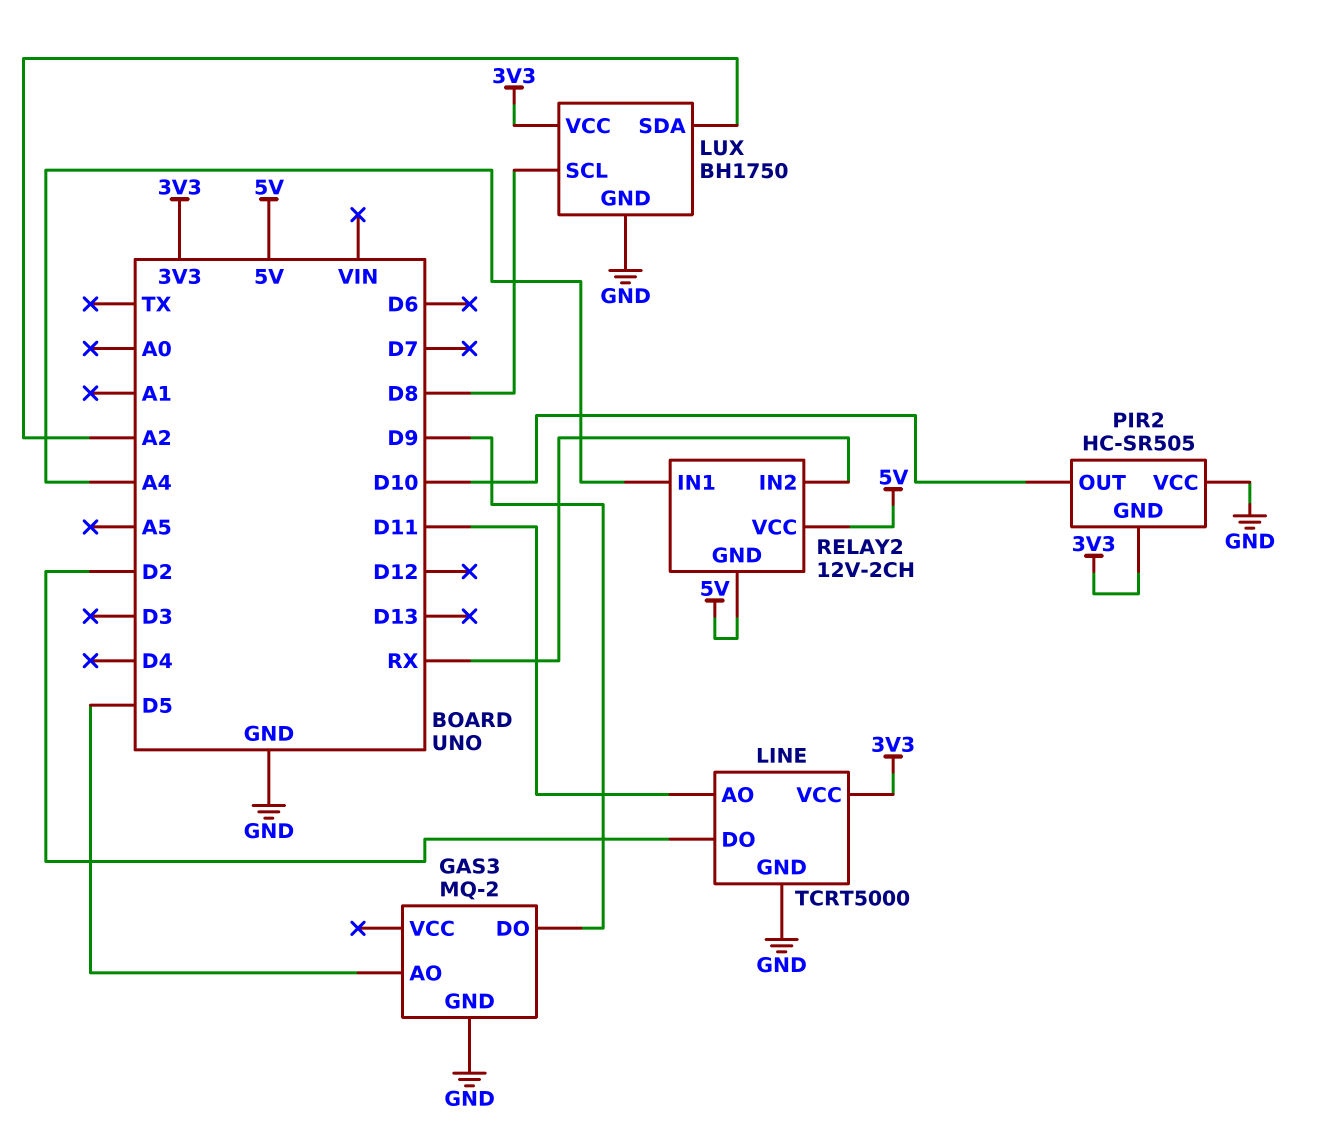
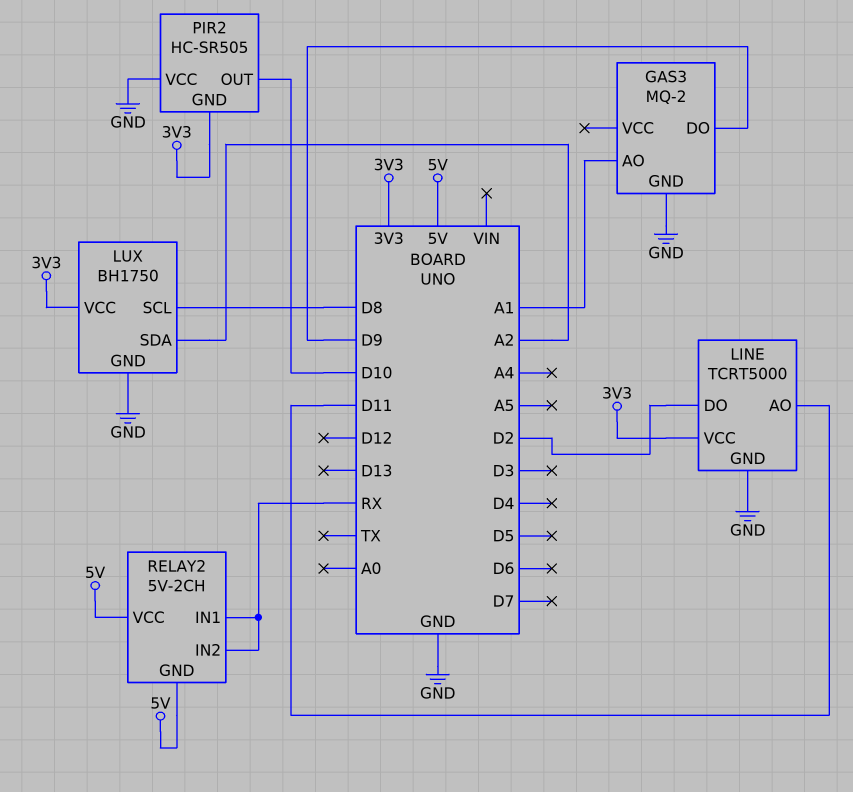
GAS3 pin AO: D5 -> A1
RELAY2: 12V-2CH -> 5V-2CH
RELAY2 pin IN1: A4 -> RX

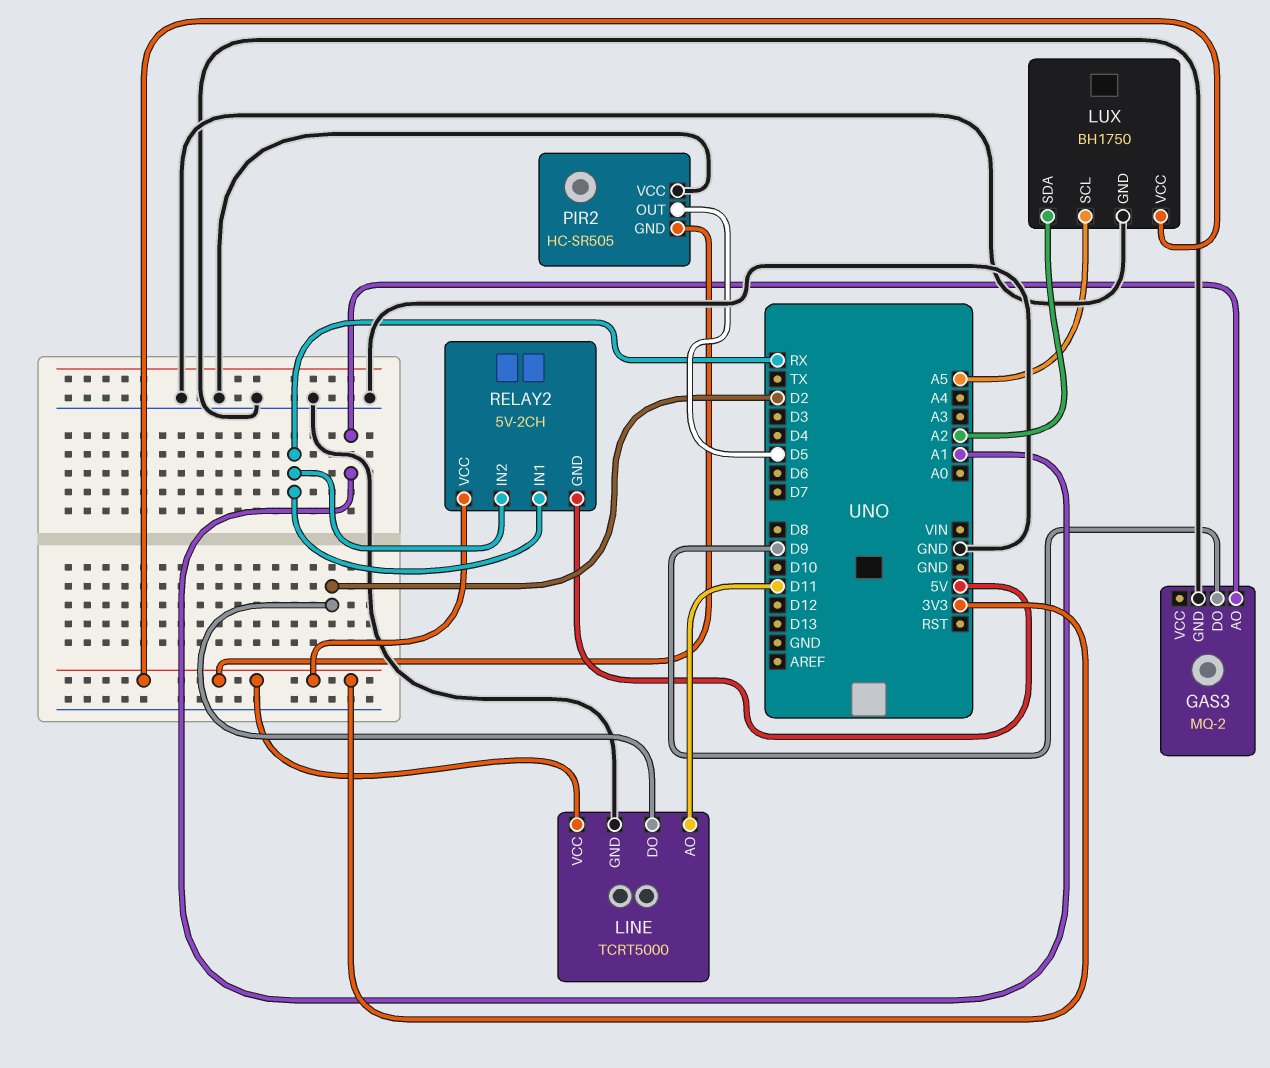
LUX pin SCL: D8 -> A5
PIR2 pin OUT: D10 -> D5
RELAY2 pin VCC: 5V -> 3V3

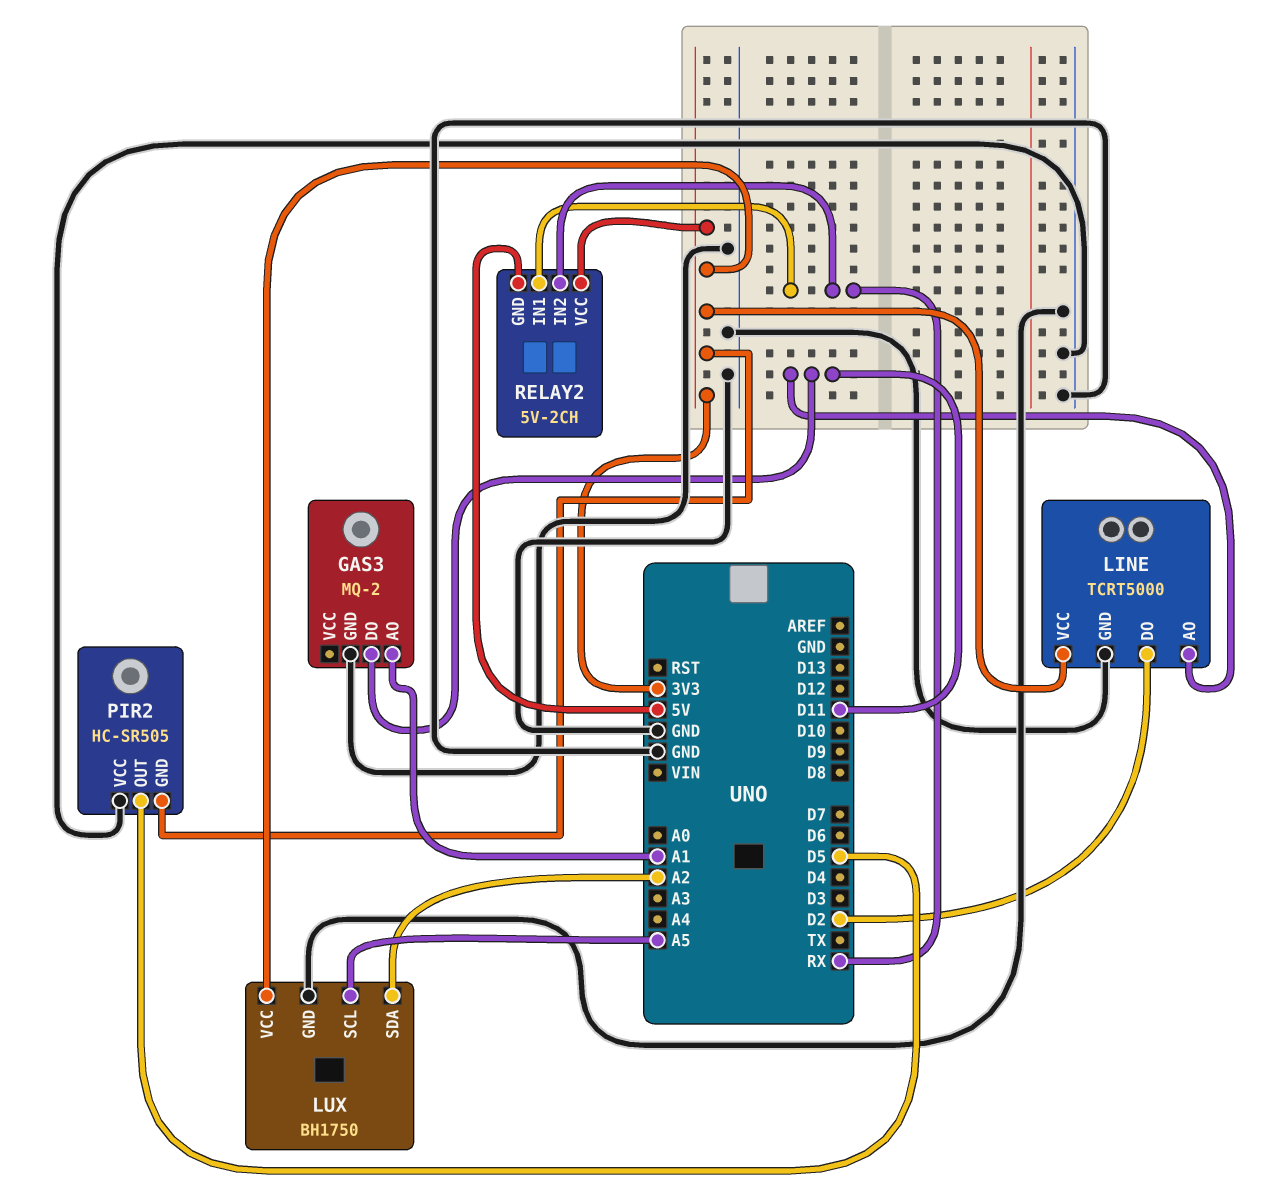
GAS3 pin DO: D9 -> D11

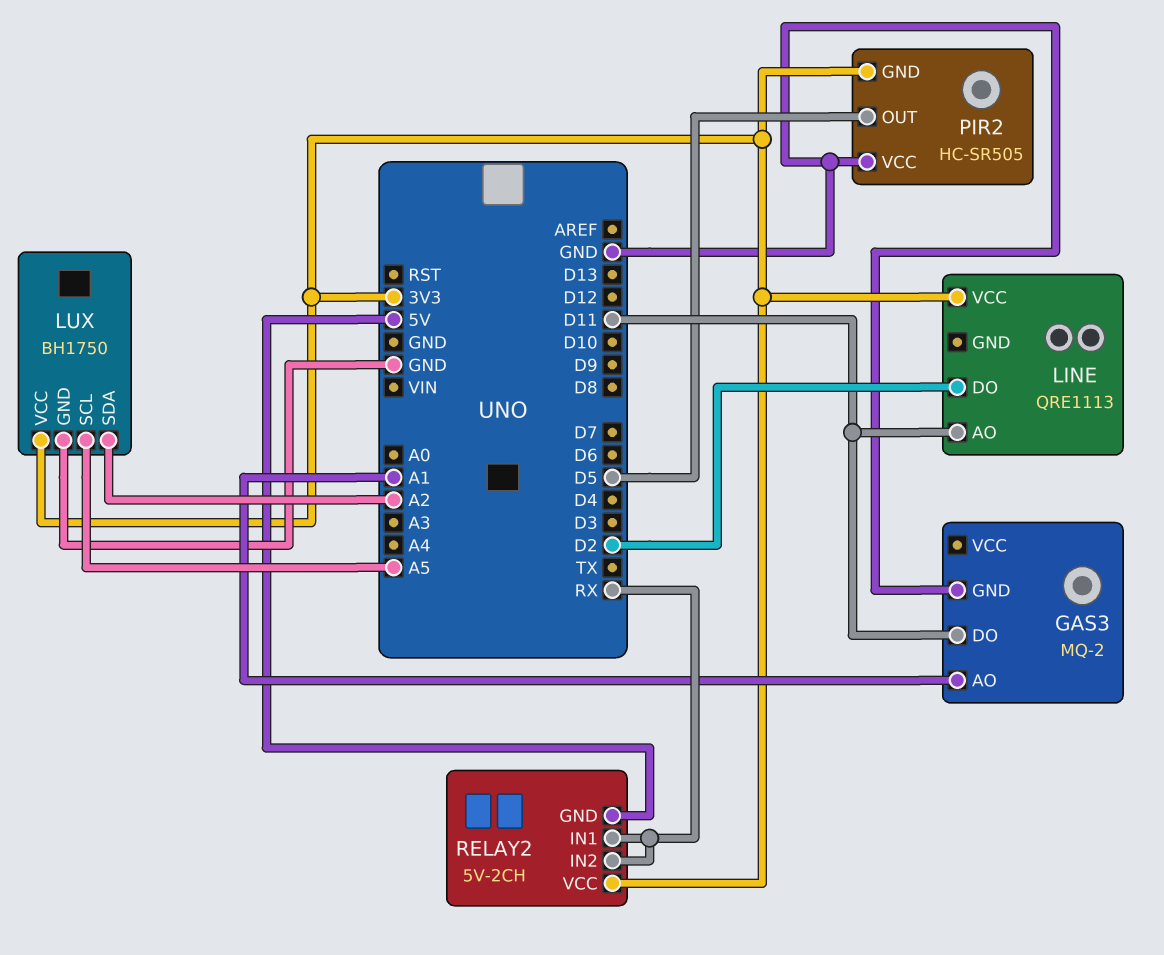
LINE: TCRT5000 -> QRE1113
LINE pin GND: GND -> none

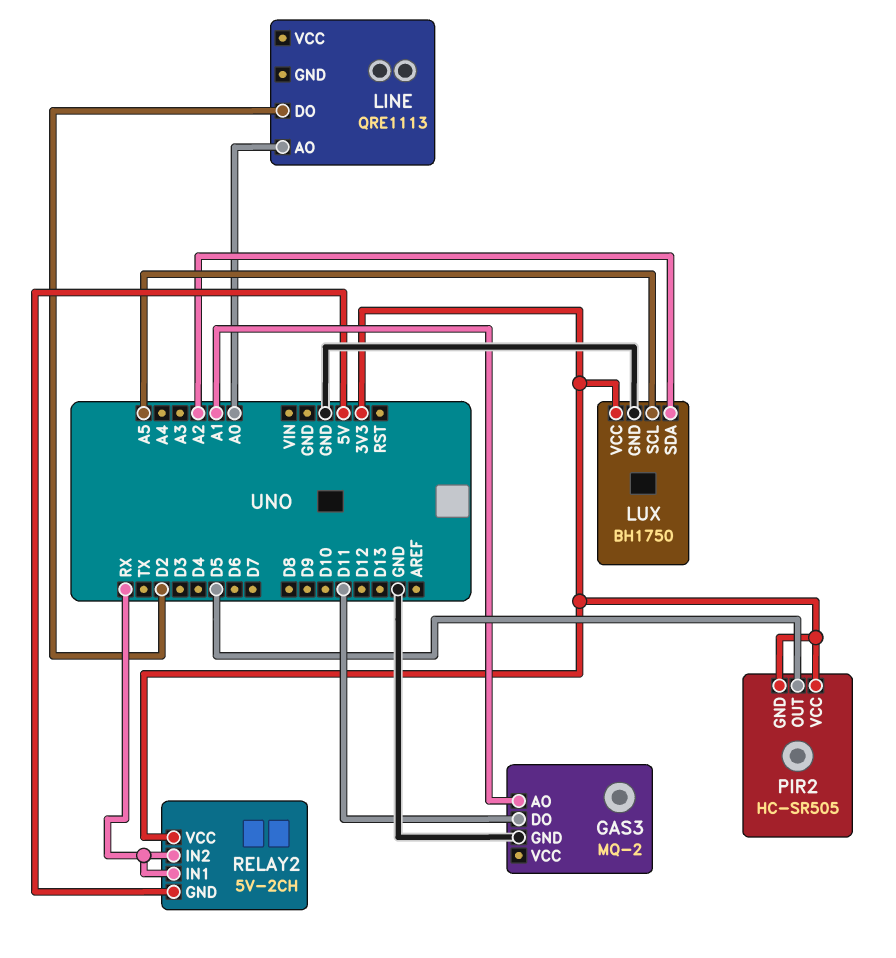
LINE pin AO: D11 -> A0
LINE pin VCC: 3V3 -> none
PIR2 pin VCC: GND -> 3V3

